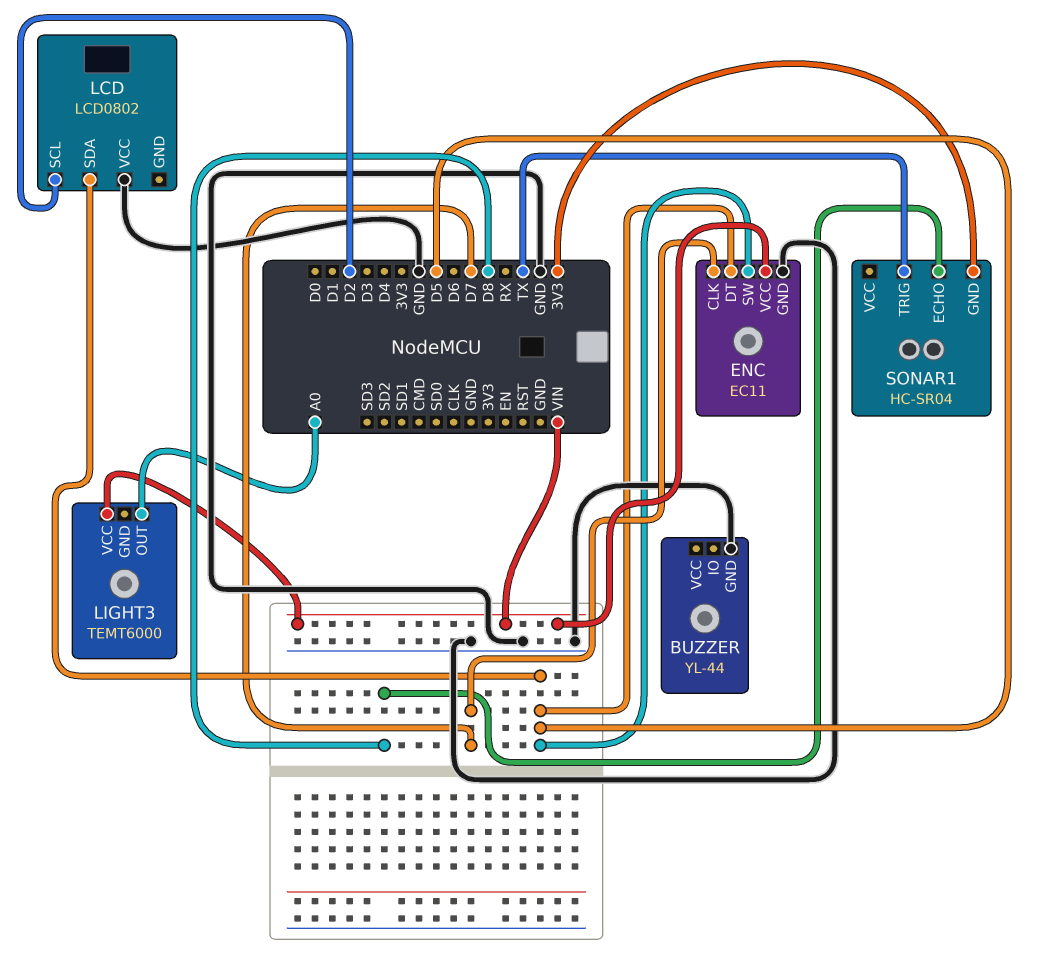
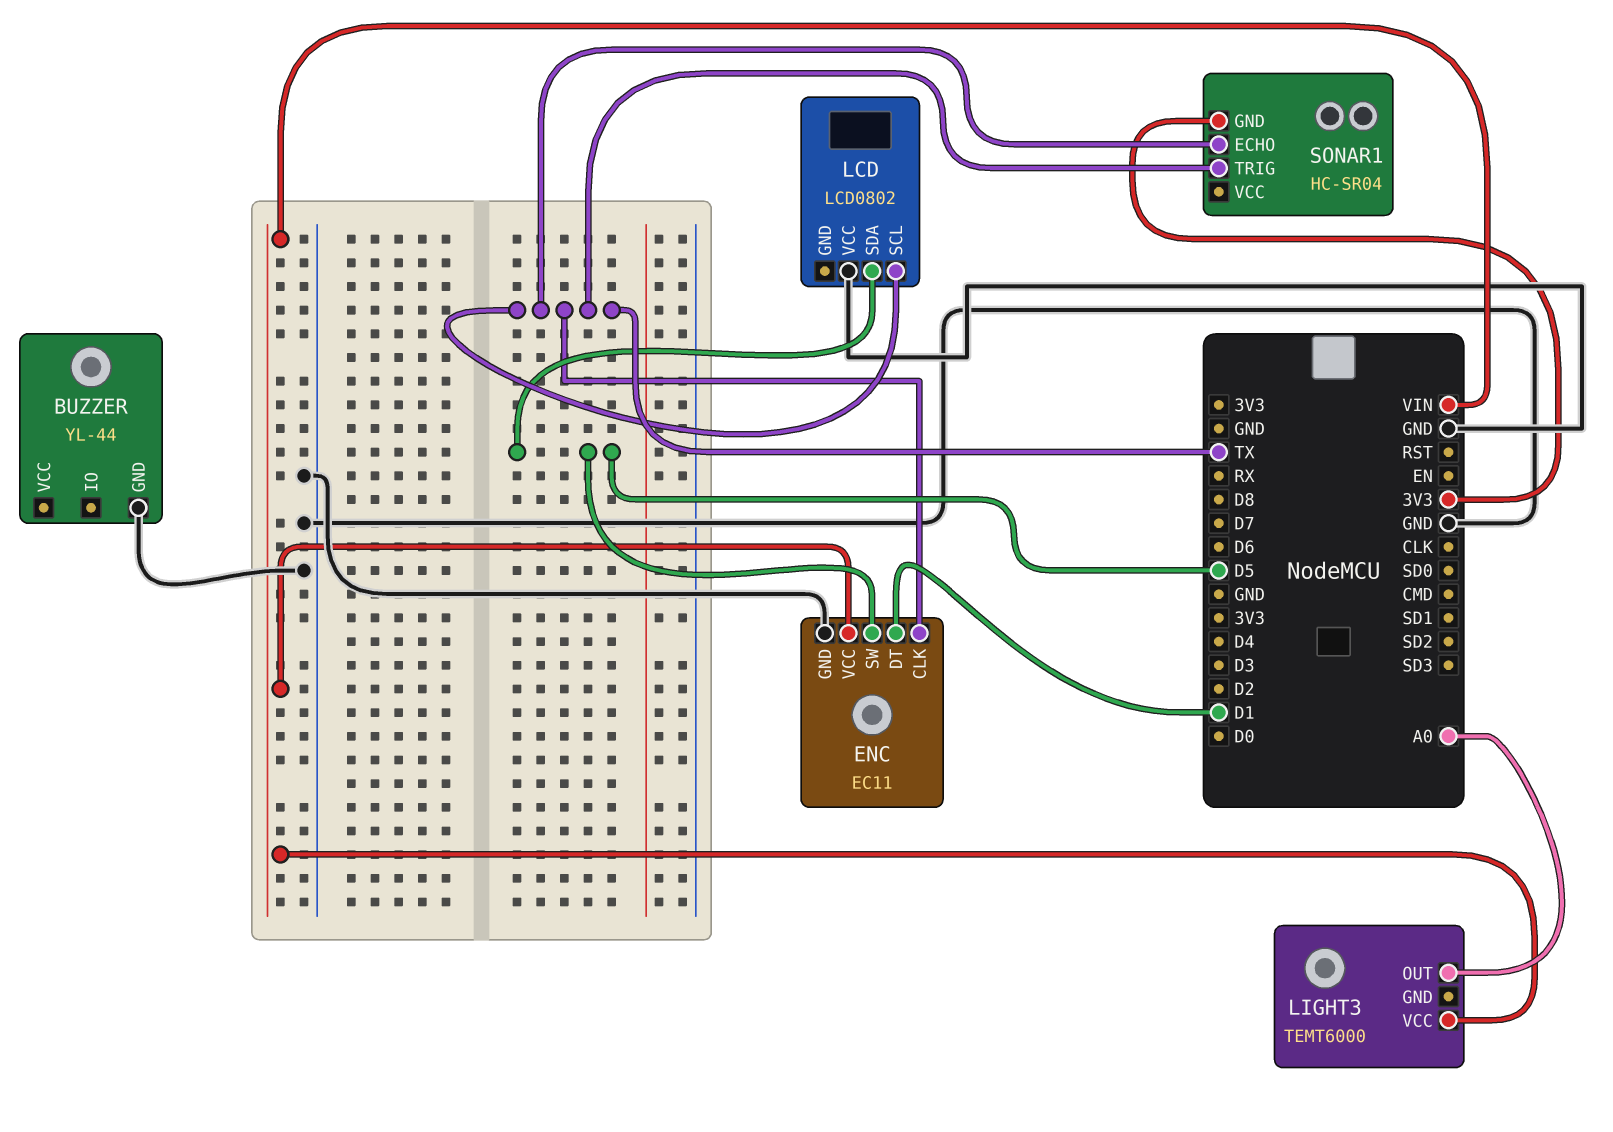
ENC pin CLK: D7 -> TX
ENC pin DT: D5 -> D1
LCD pin SCL: D2 -> TX
SONAR1 pin ECHO: D8 -> TX

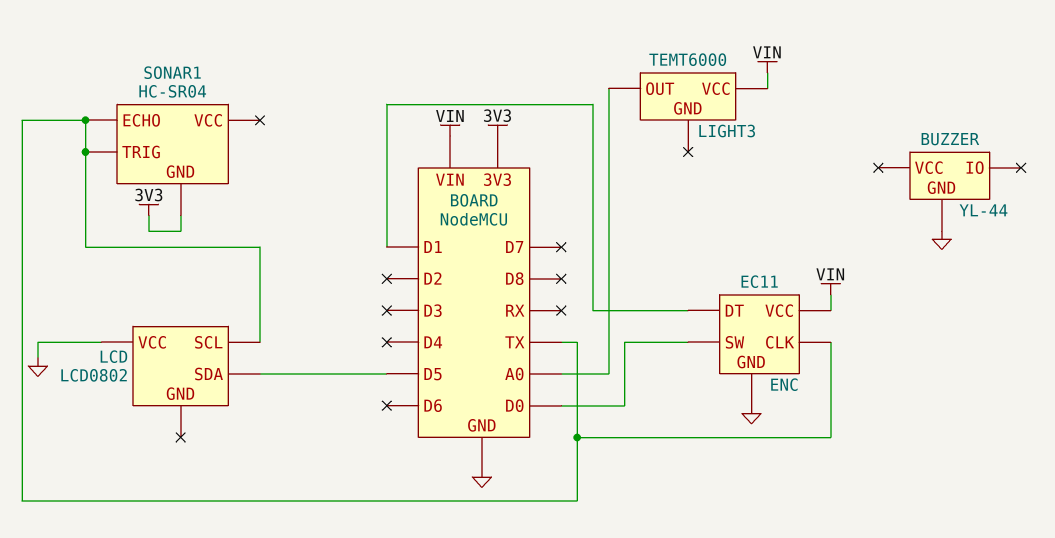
ENC pin SW: D5 -> D0

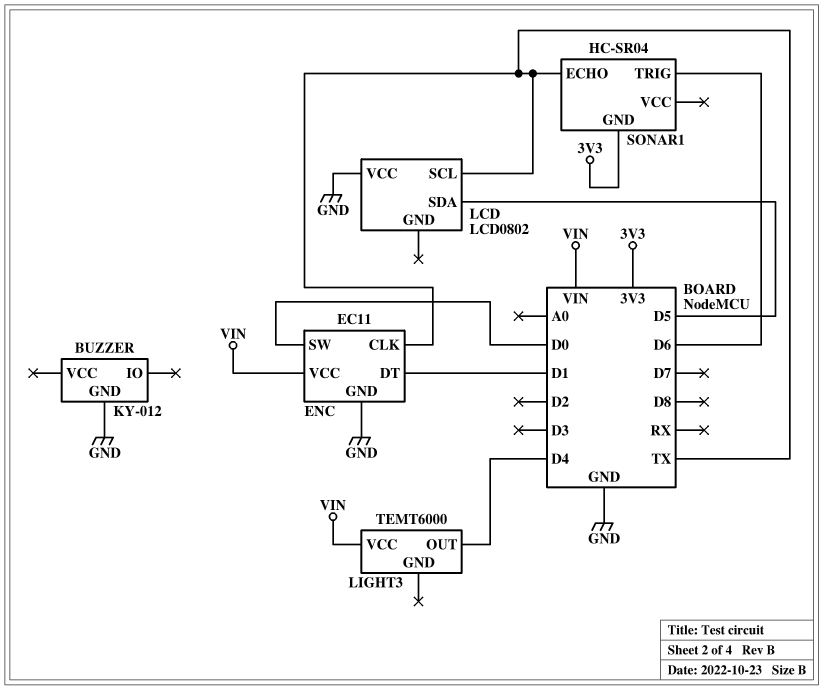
BUZZER: YL-44 -> KY-012
LIGHT3 pin OUT: A0 -> D4
SONAR1 pin TRIG: TX -> D6

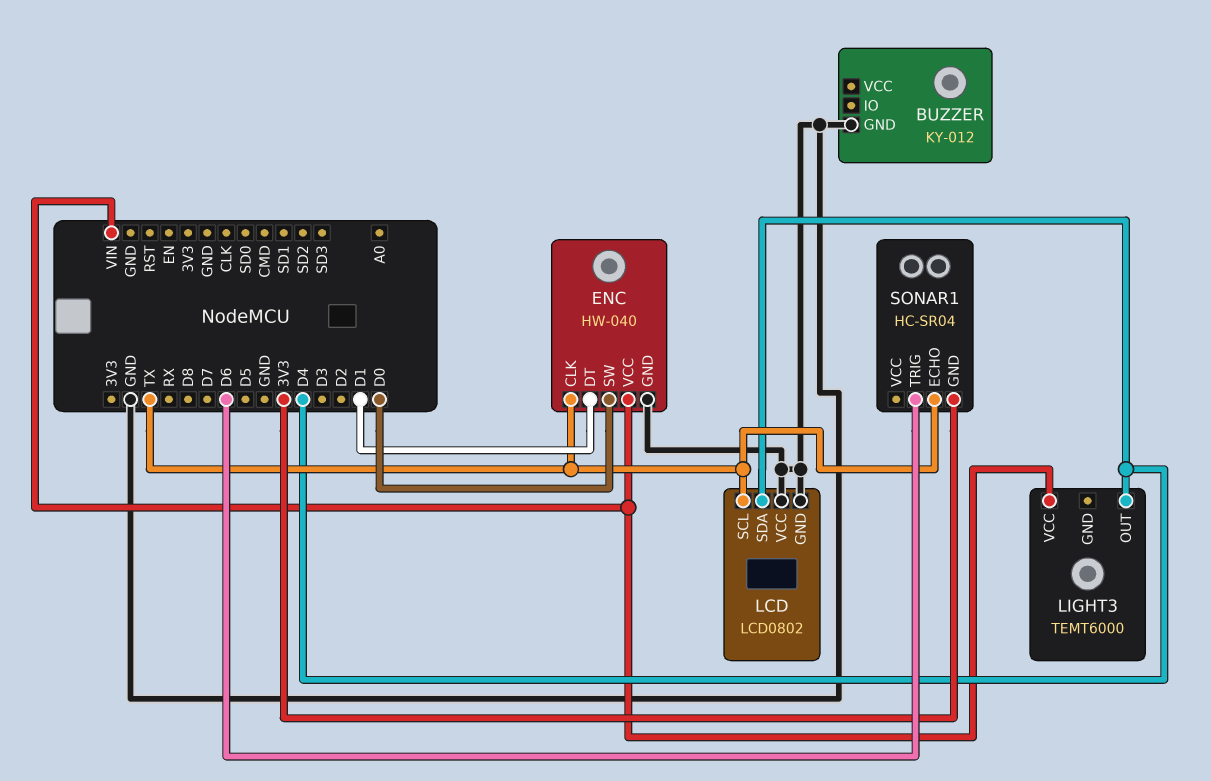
ENC: EC11 -> HW-040
LCD pin GND: none -> GND
LCD pin SDA: D5 -> D4

